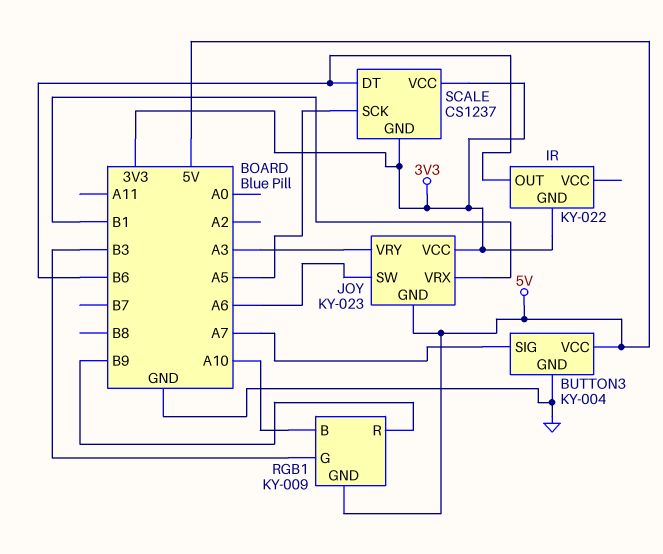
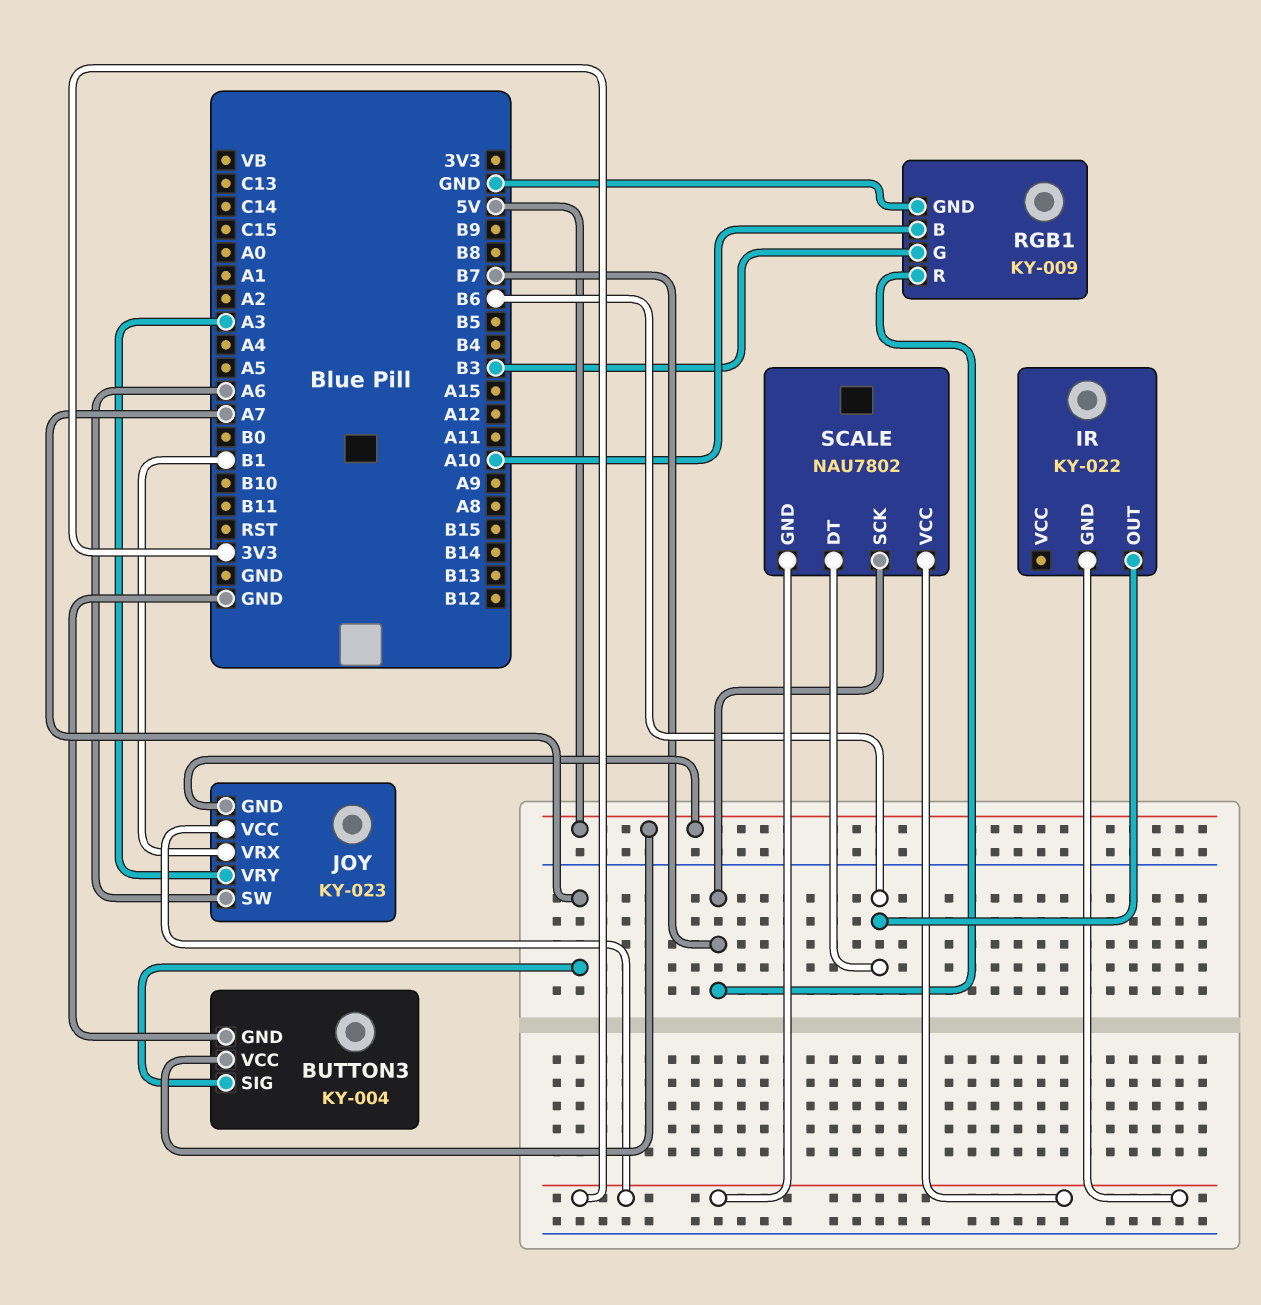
RGB1 pin GND: 5V -> GND
RGB1 pin R: B9 -> B7
SCALE: CS1237 -> NAU7802
SCALE pin SCK: A5 -> B7

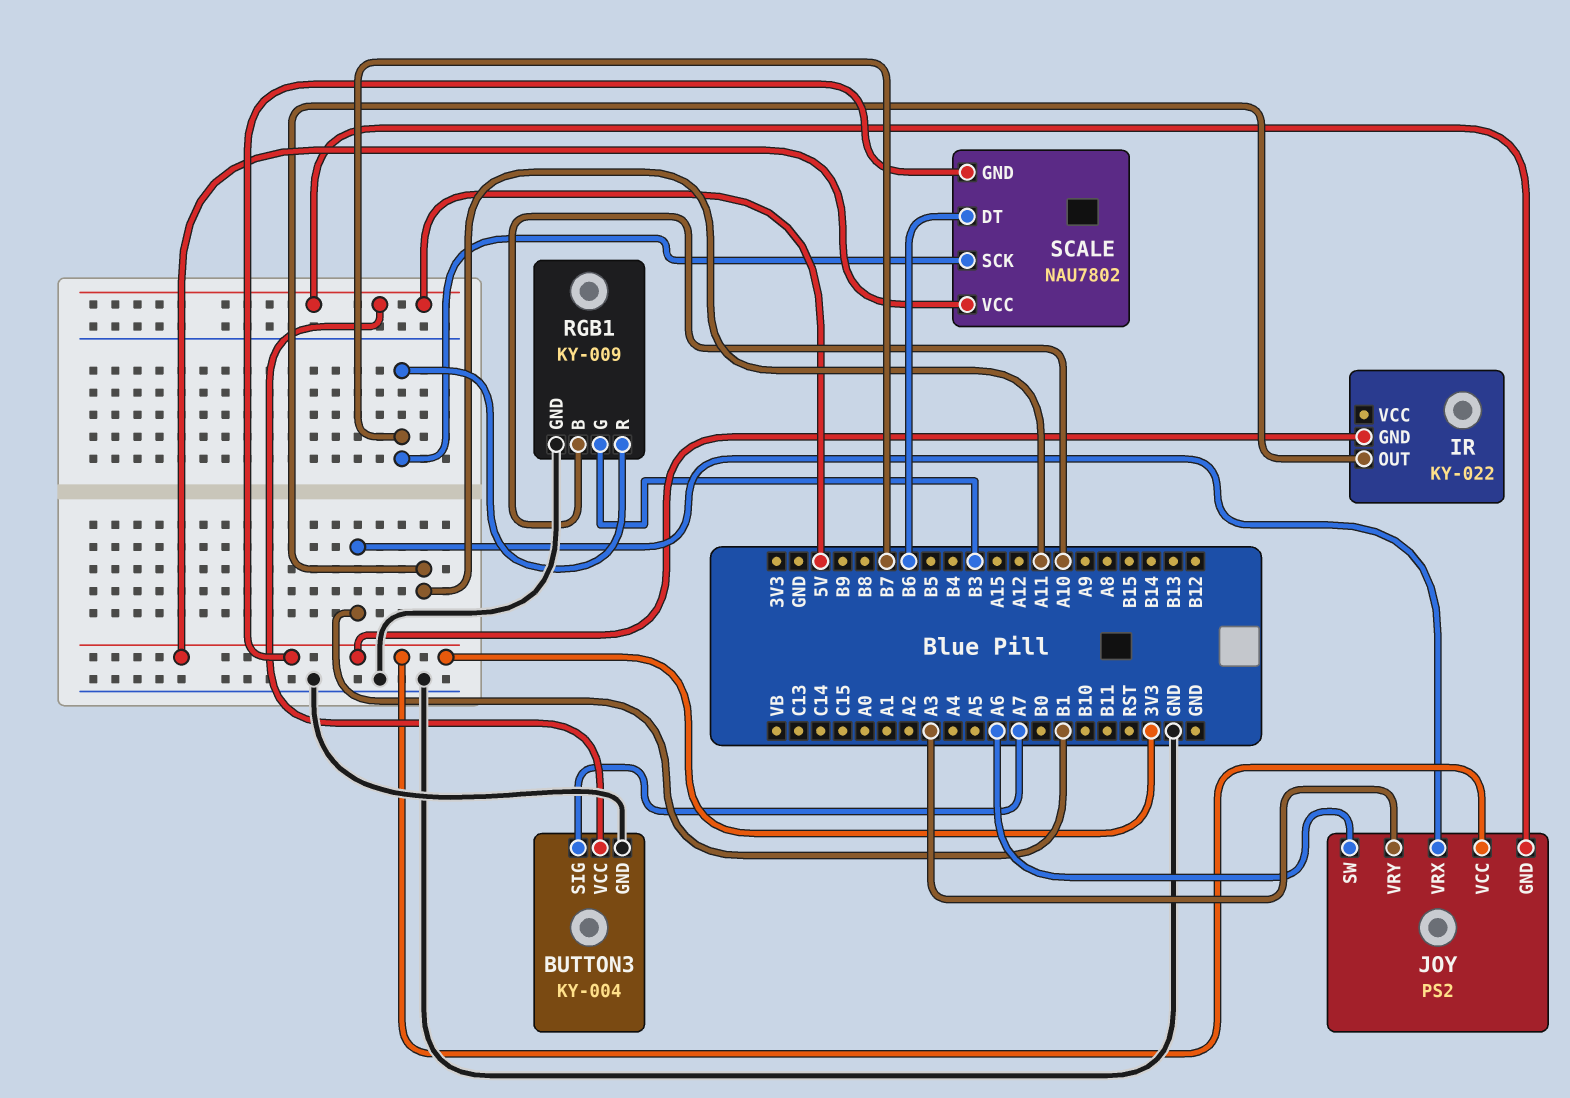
IR pin OUT: B6 -> A11
JOY: KY-023 -> PS2

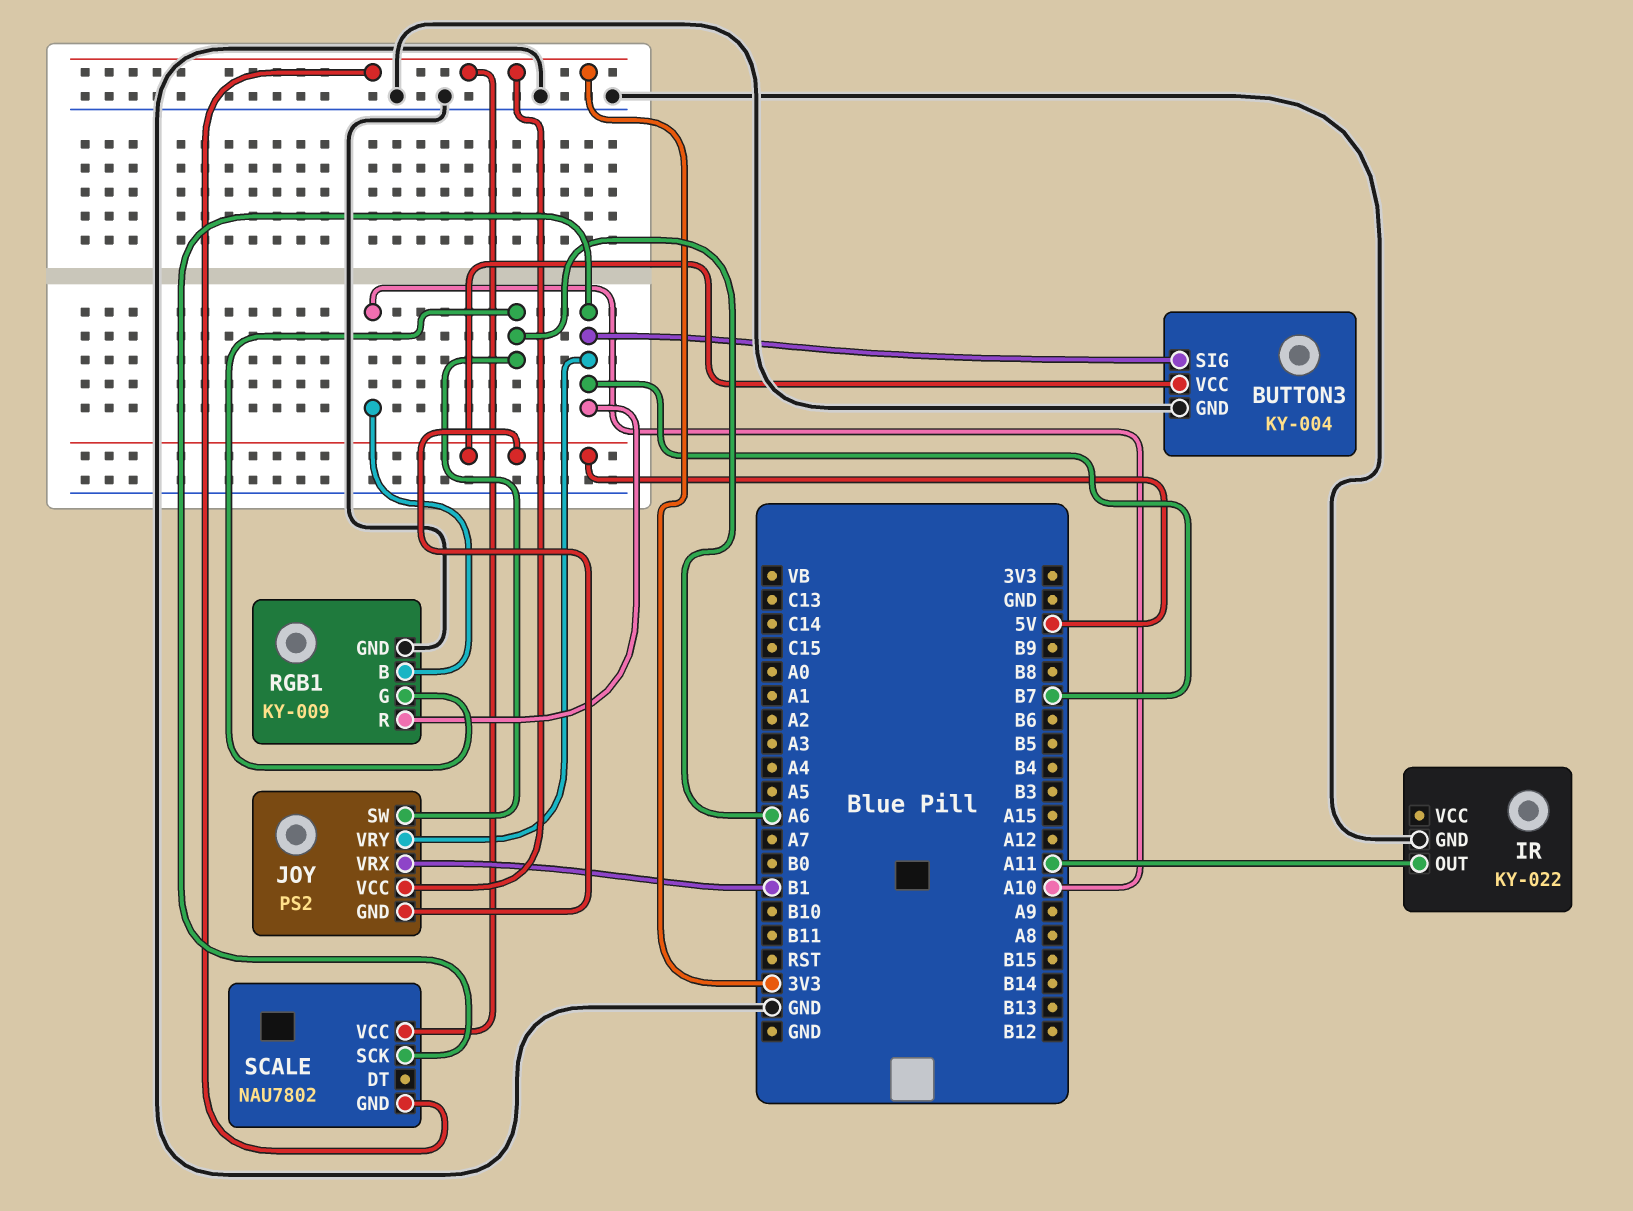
BUTTON3 pin SIG: A7 -> B7
IR pin GND: 3V3 -> GND
JOY pin VRY: A3 -> B7
RGB1 pin G: B3 -> A6
SCALE pin DT: B6 -> none

